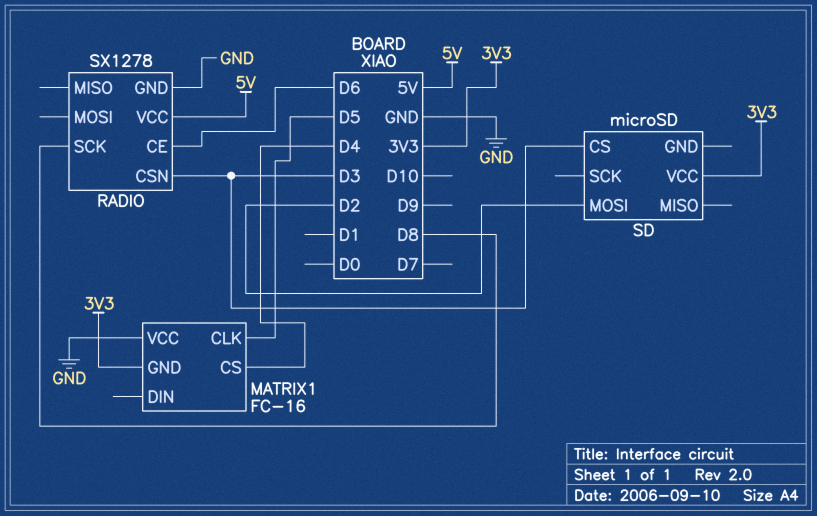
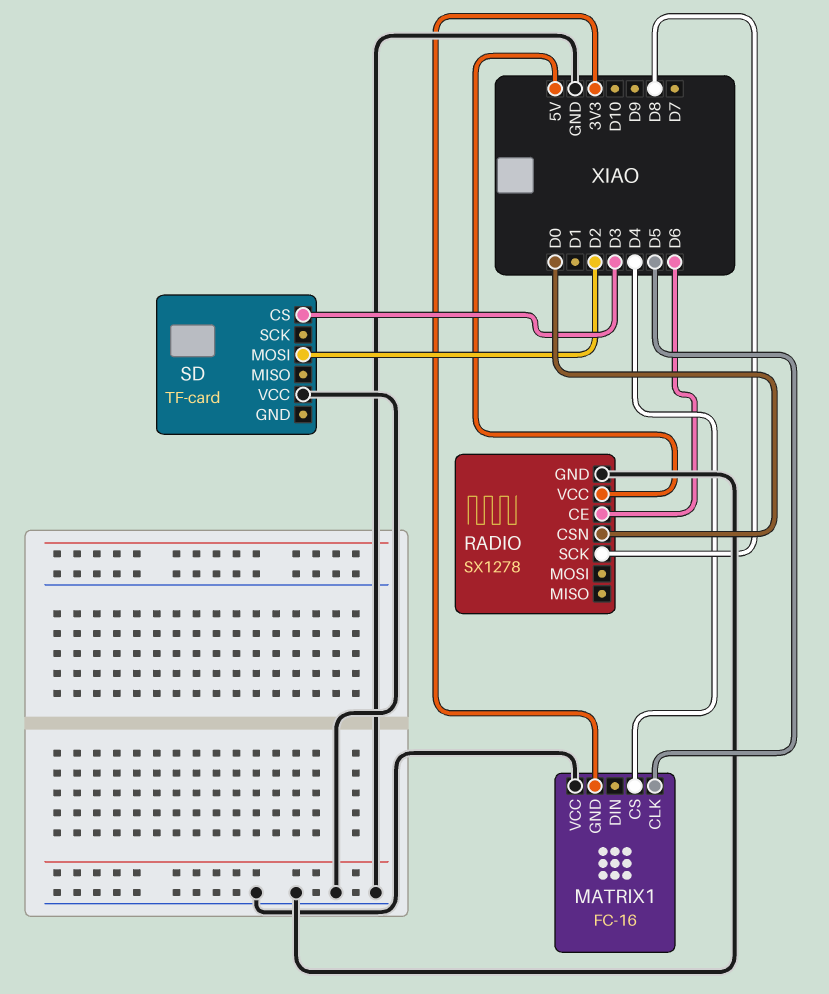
RADIO pin CSN: D3 -> D0
SD: microSD -> TF-card
SD pin VCC: 3V3 -> GND

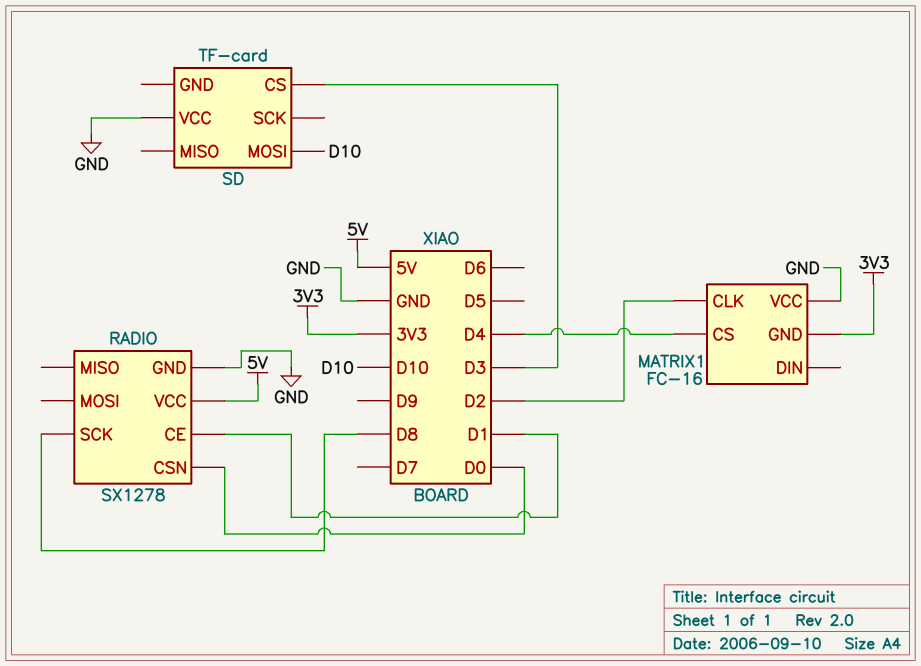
MATRIX1 pin CLK: D5 -> D2
RADIO pin CE: D6 -> D1
SD pin MOSI: D2 -> D10

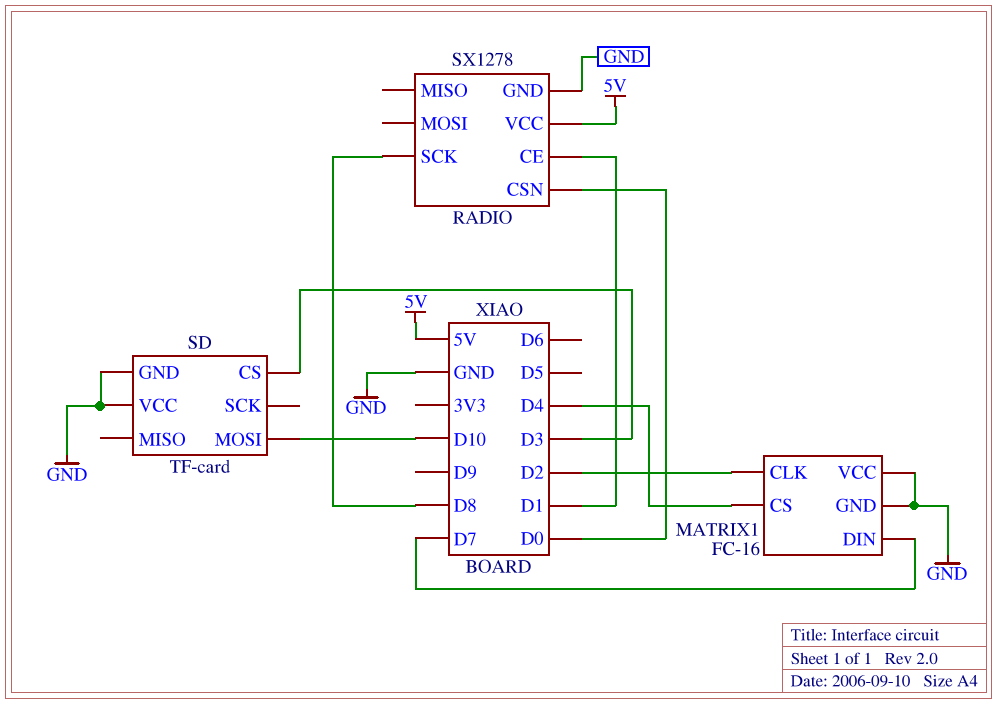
MATRIX1 pin DIN: none -> D7
MATRIX1 pin GND: 3V3 -> GND
SD pin GND: none -> GND

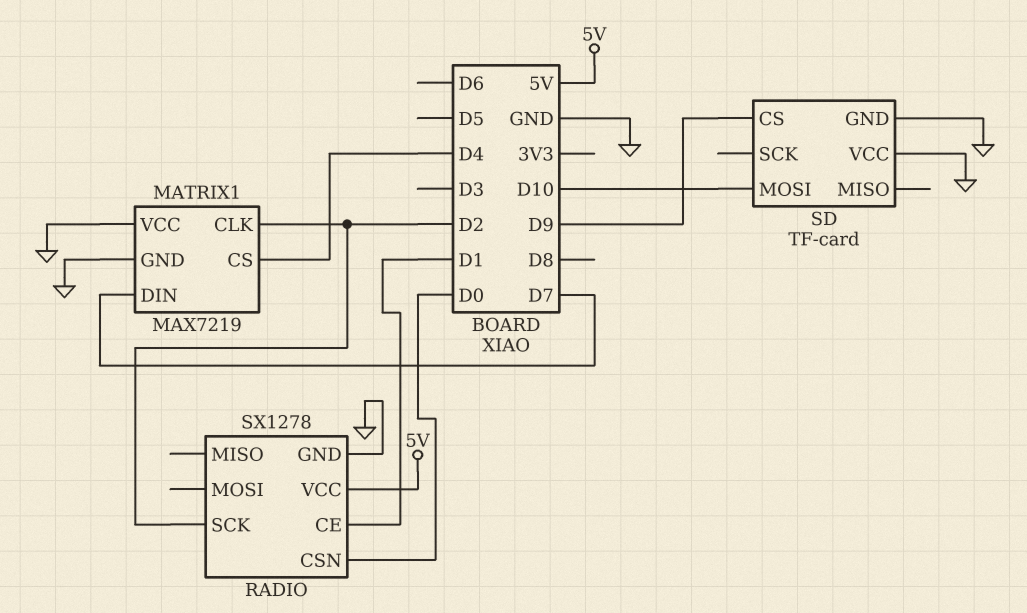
MATRIX1: FC-16 -> MAX7219
RADIO pin SCK: D8 -> D2
SD pin CS: D3 -> D9

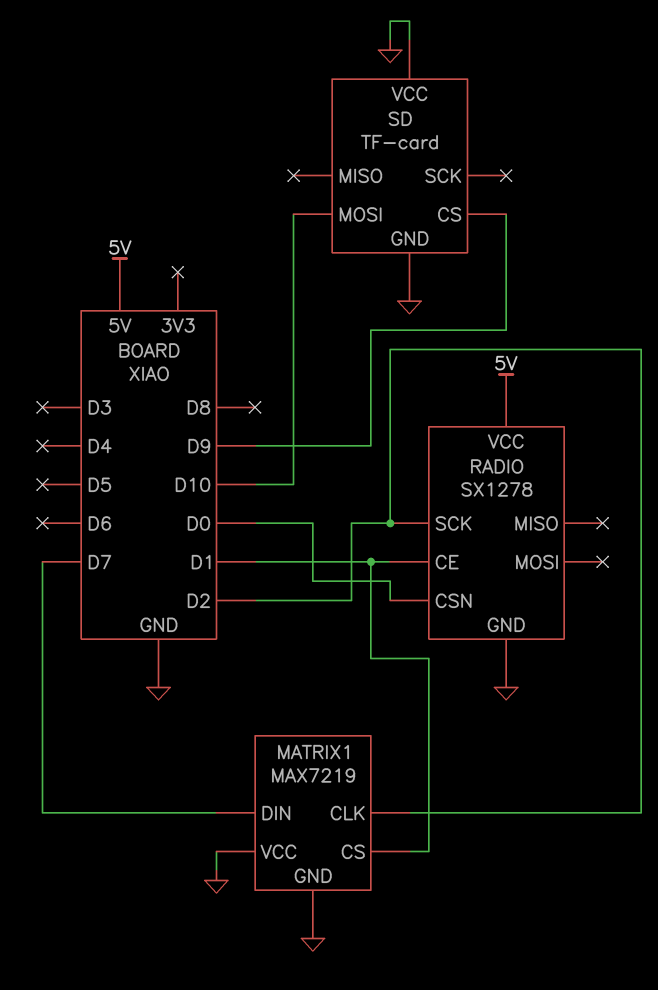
MATRIX1 pin CS: D4 -> D1

